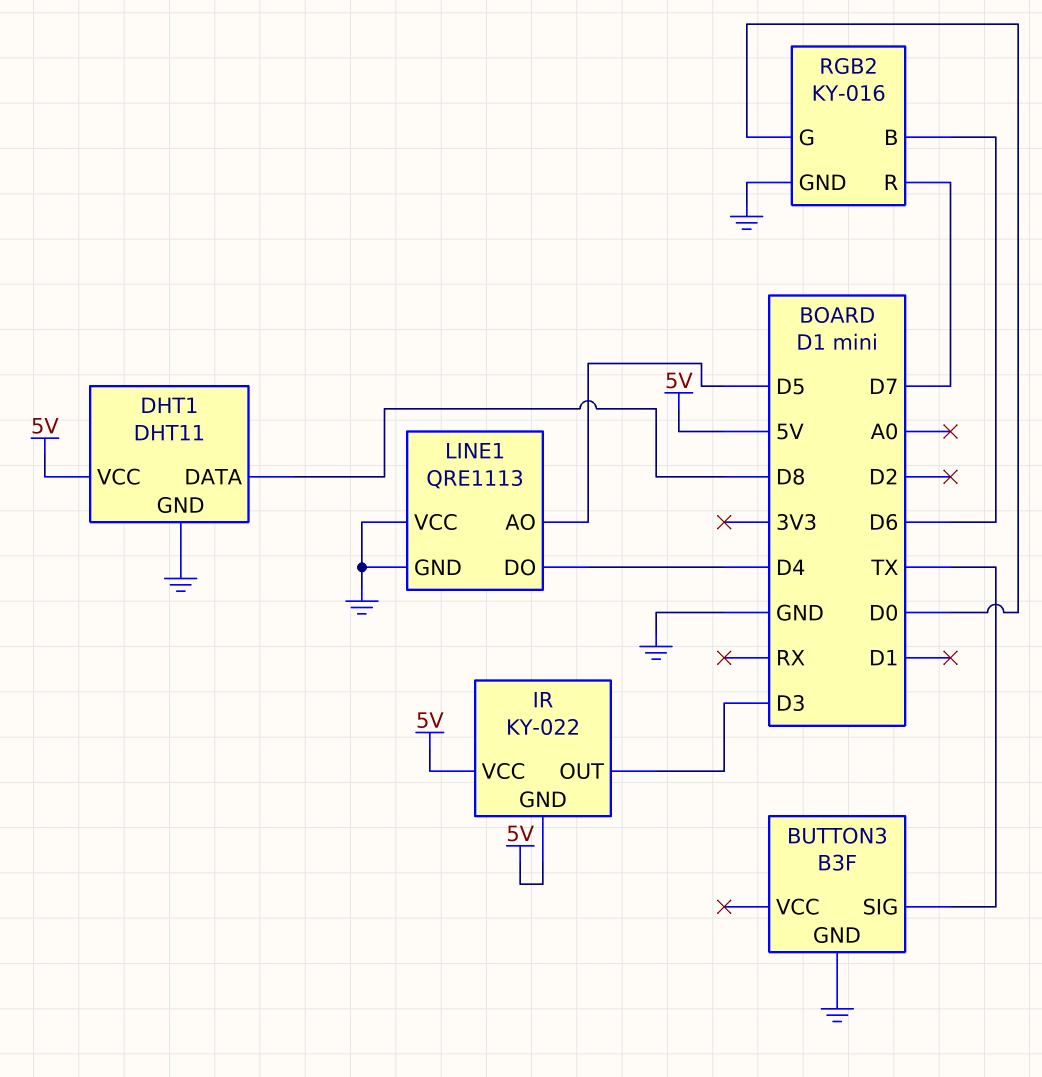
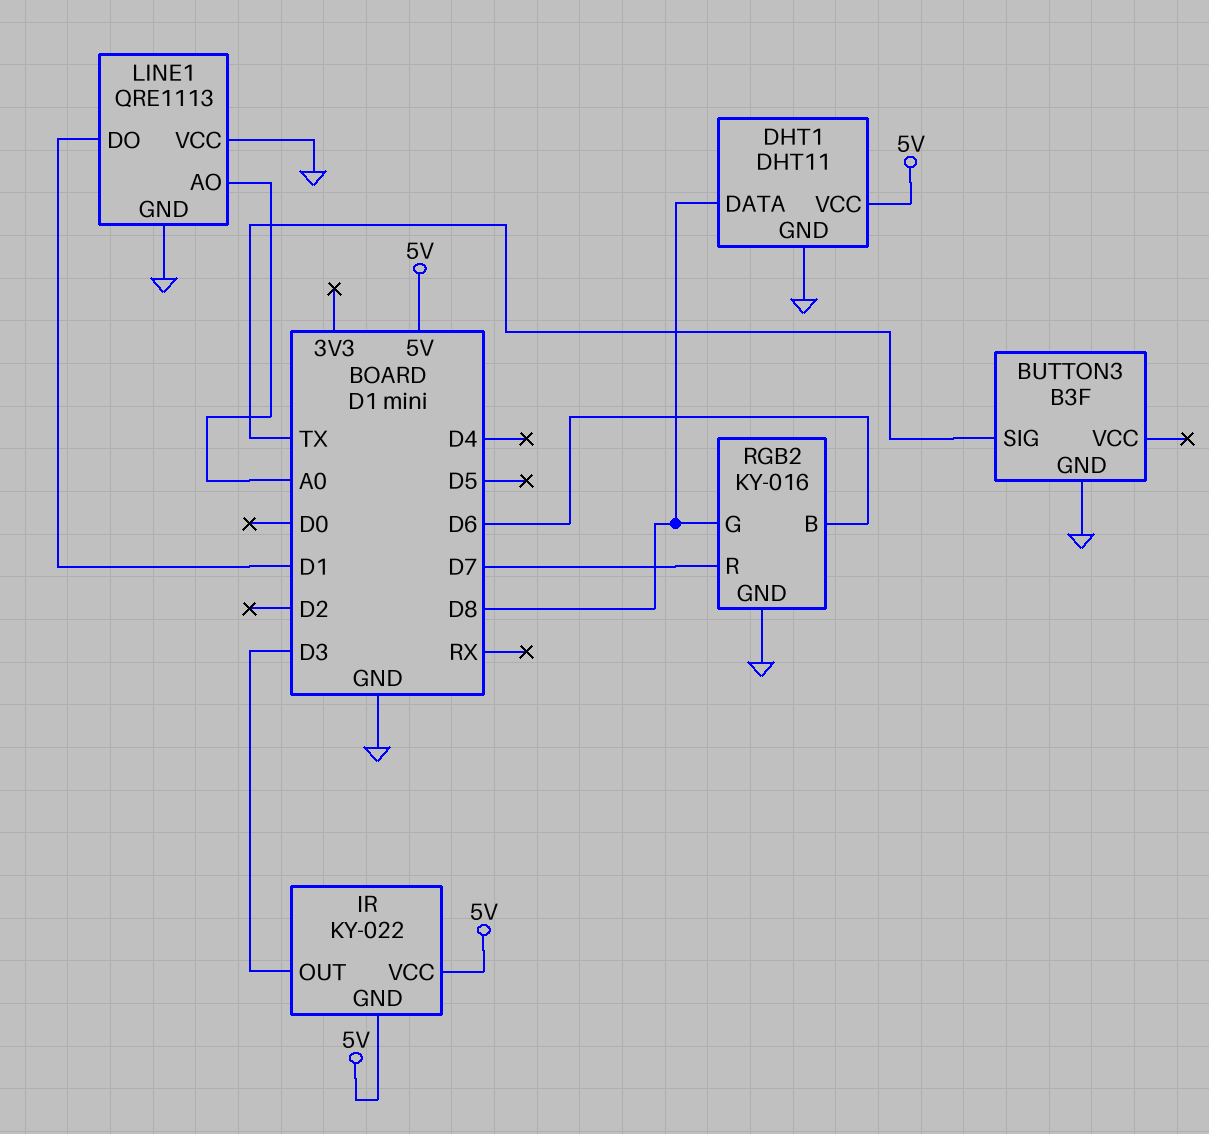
LINE1 pin AO: D5 -> A0
LINE1 pin DO: D4 -> D1
RGB2 pin G: D0 -> D8

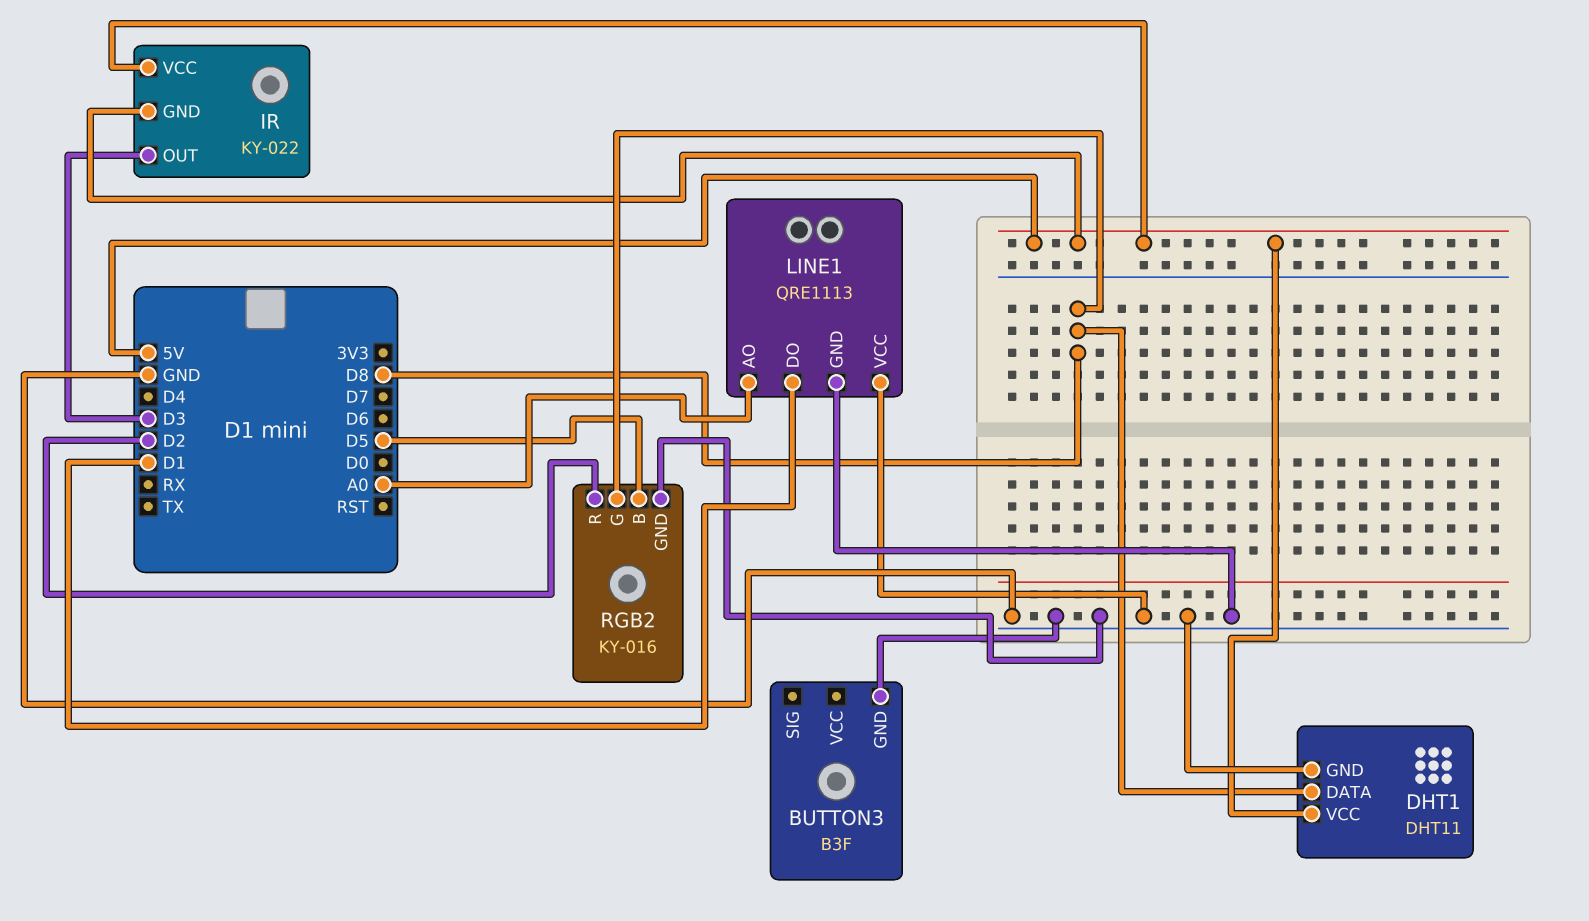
BUTTON3 pin SIG: TX -> none
RGB2 pin B: D6 -> D5
RGB2 pin R: D7 -> D2

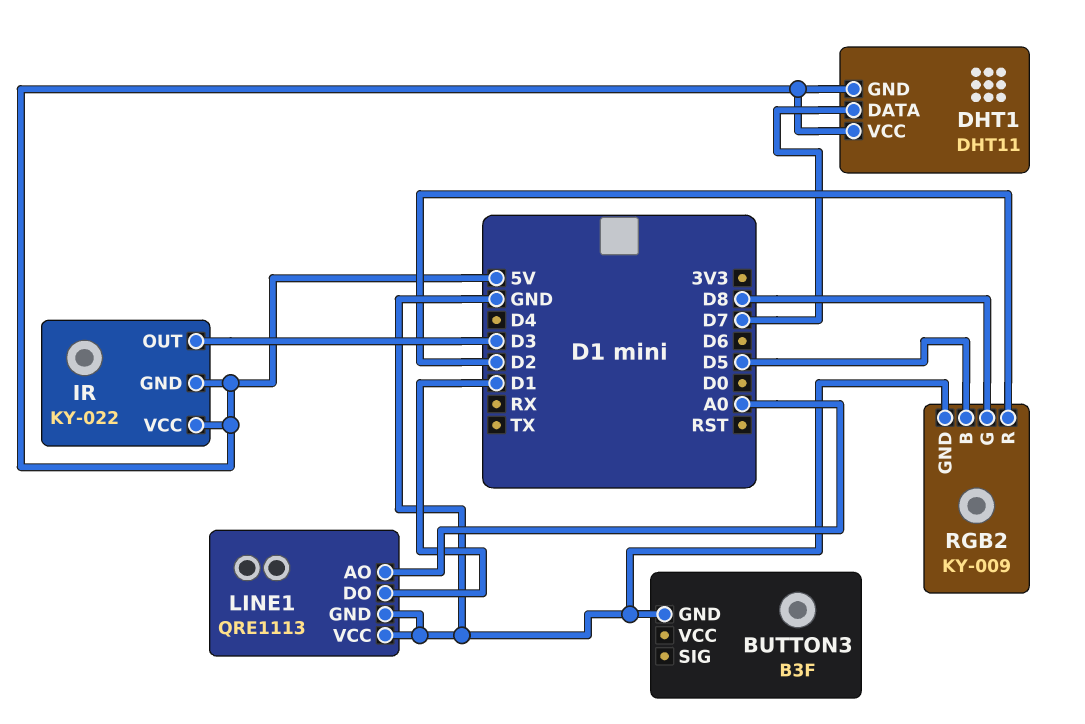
DHT1 pin DATA: D8 -> D7
DHT1 pin GND: GND -> 5V
RGB2: KY-016 -> KY-009

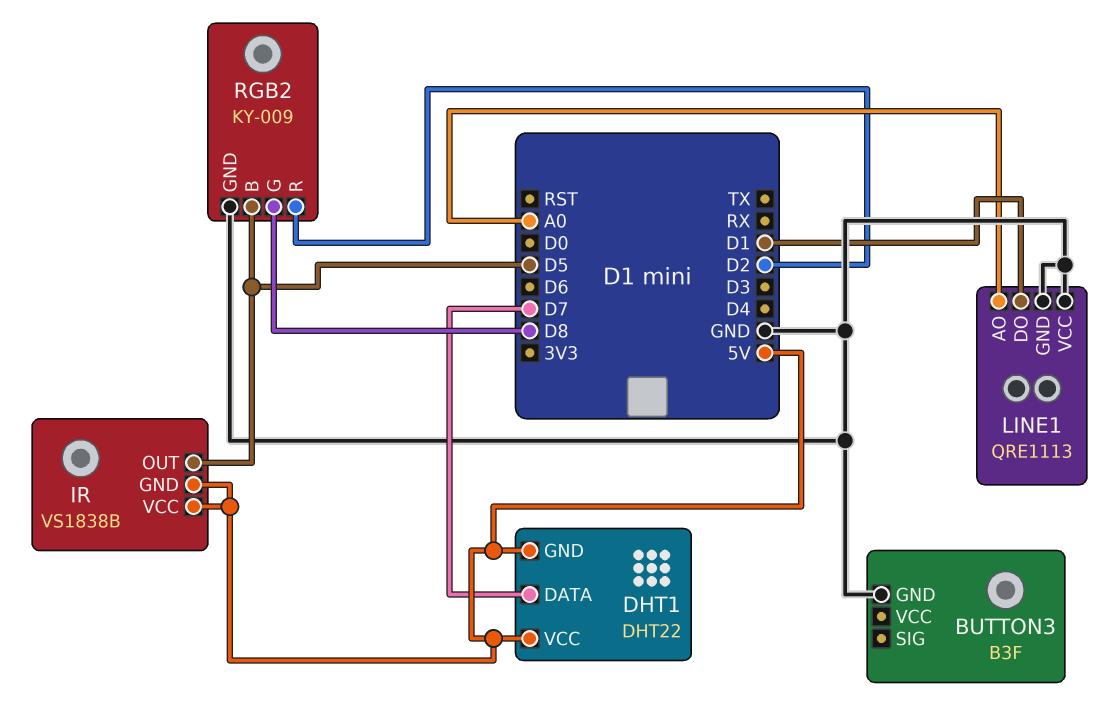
DHT1: DHT11 -> DHT22
IR: KY-022 -> VS1838B
IR pin OUT: D3 -> D5

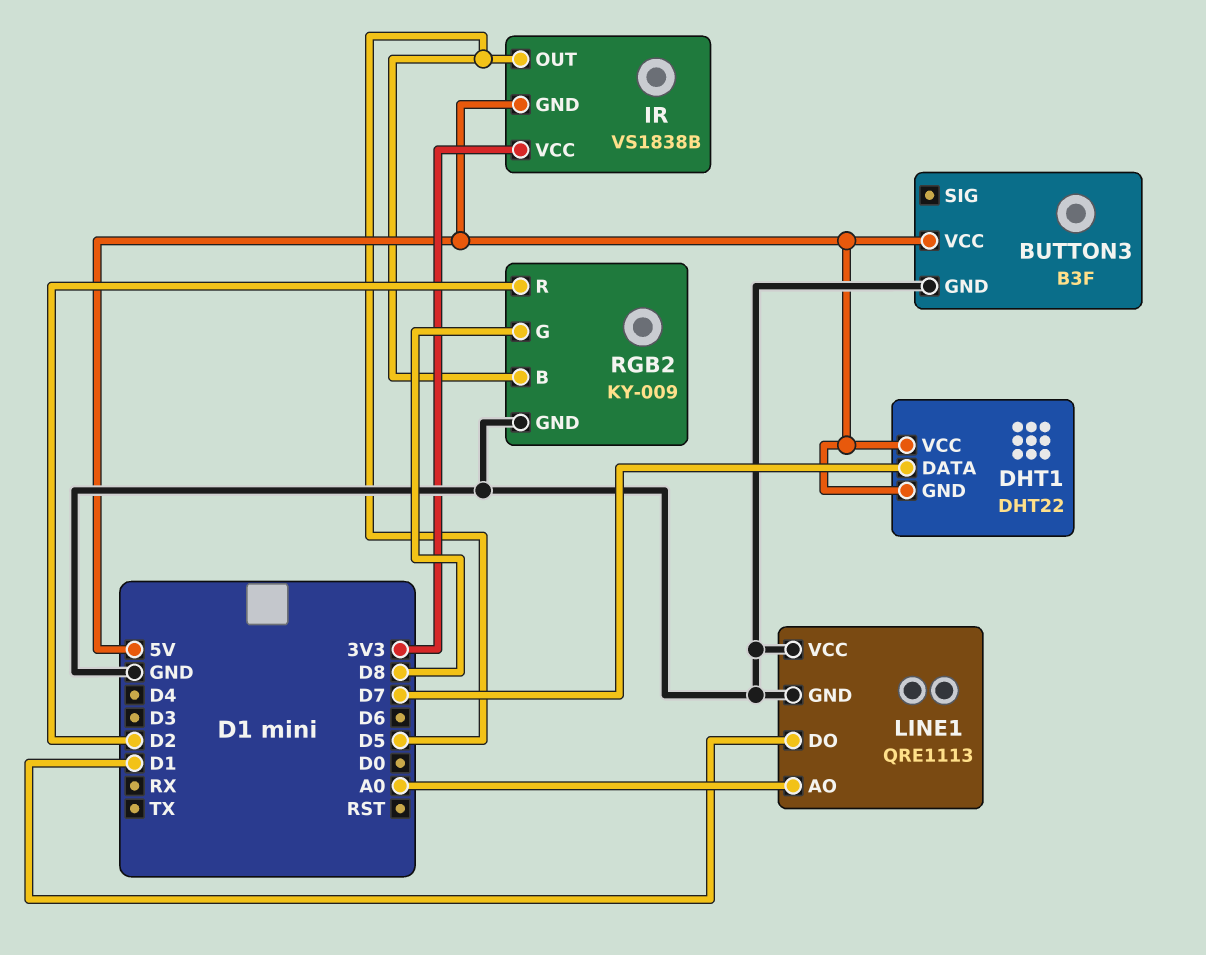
BUTTON3 pin VCC: none -> 5V
IR pin VCC: 5V -> 3V3

